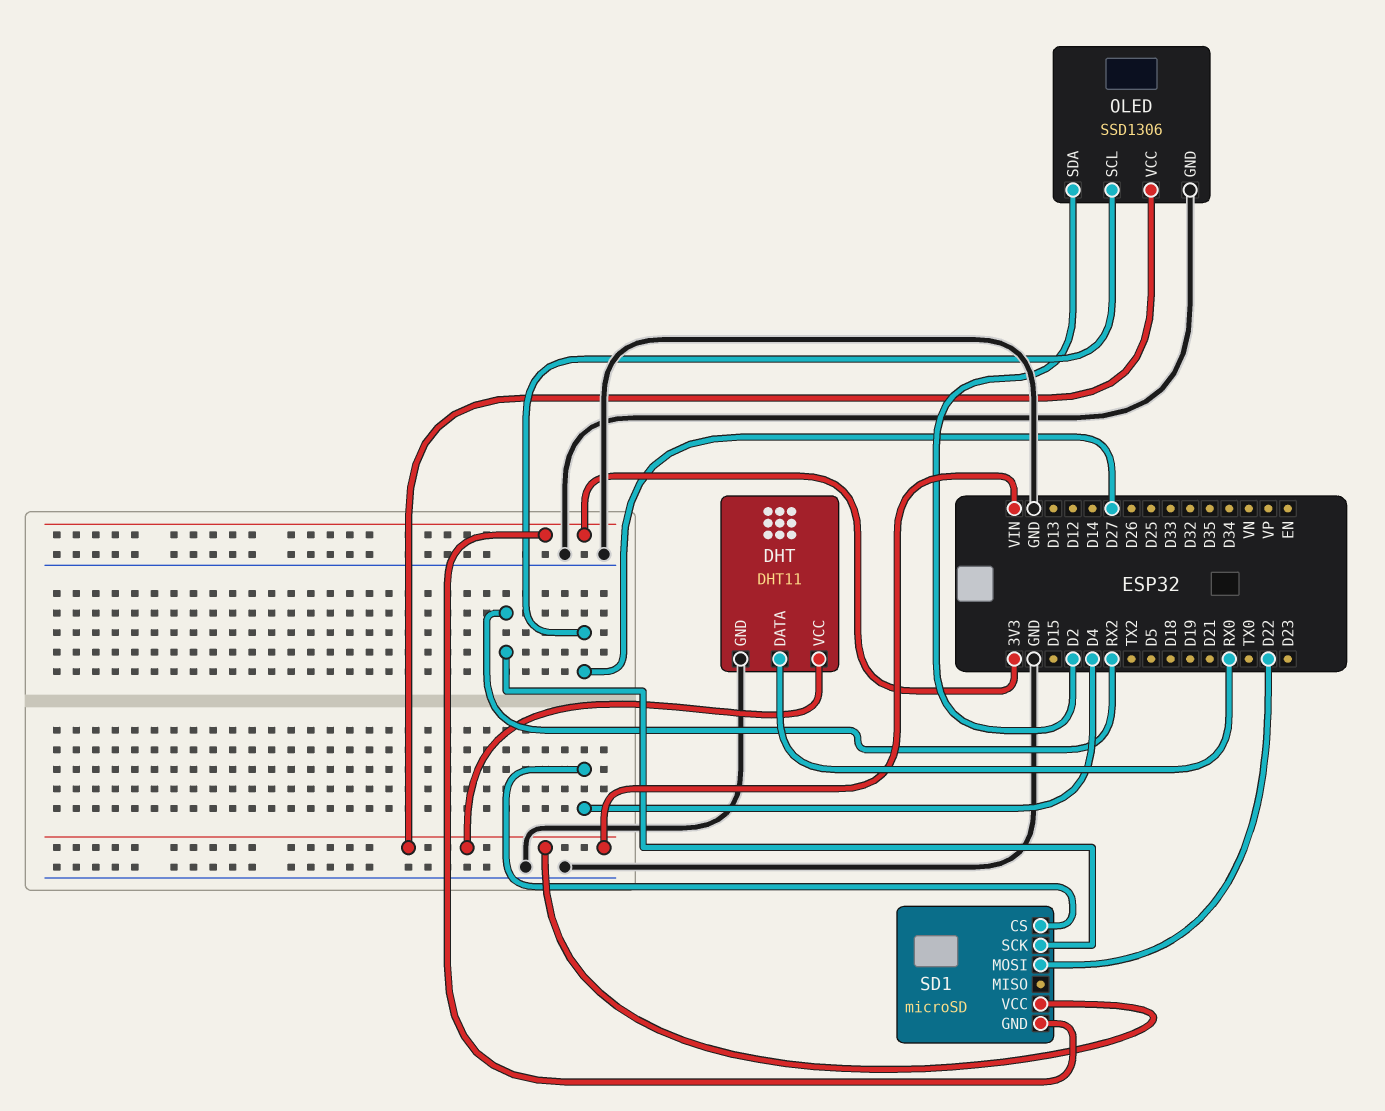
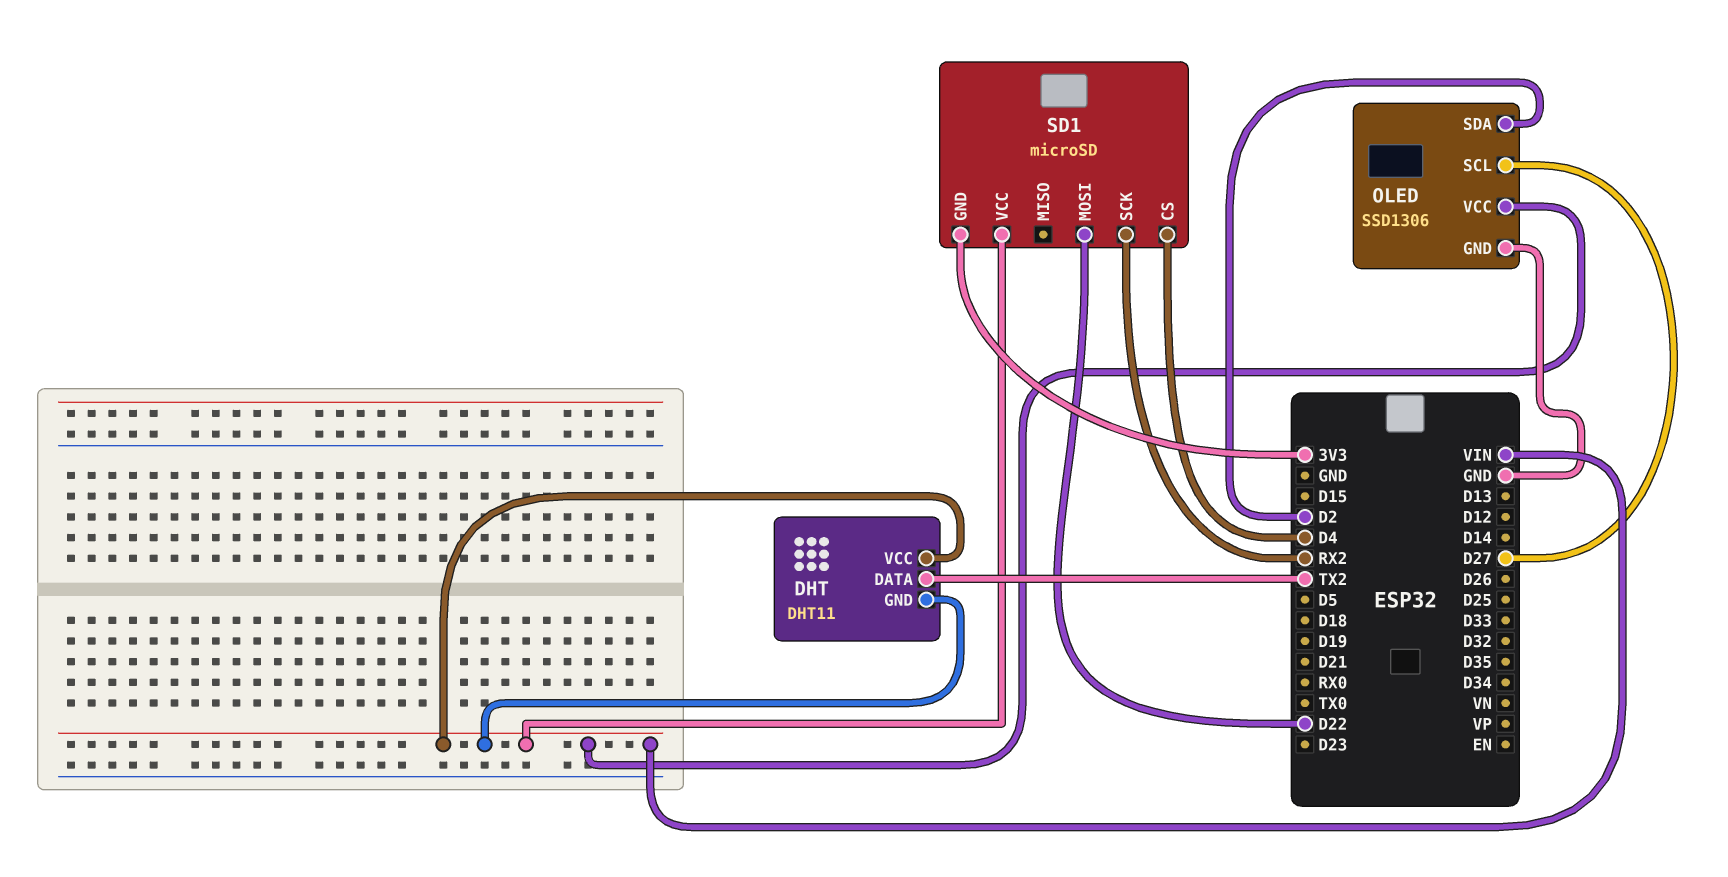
DHT pin DATA: RX0 -> TX2
DHT pin GND: GND -> VIN

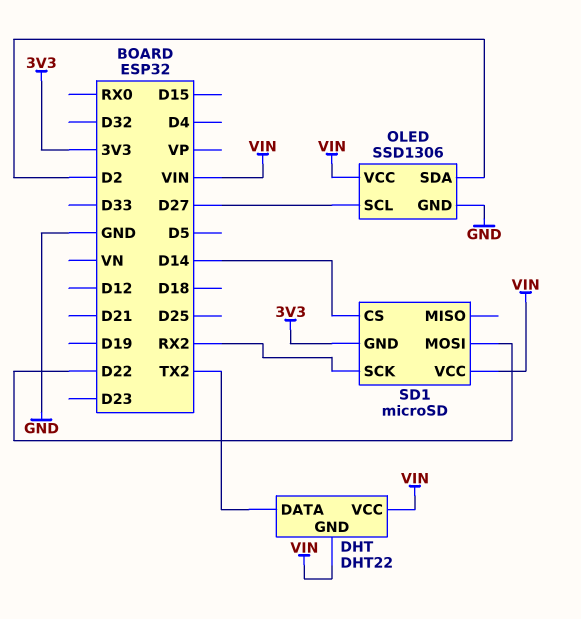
DHT: DHT11 -> DHT22
SD1 pin CS: D4 -> D14

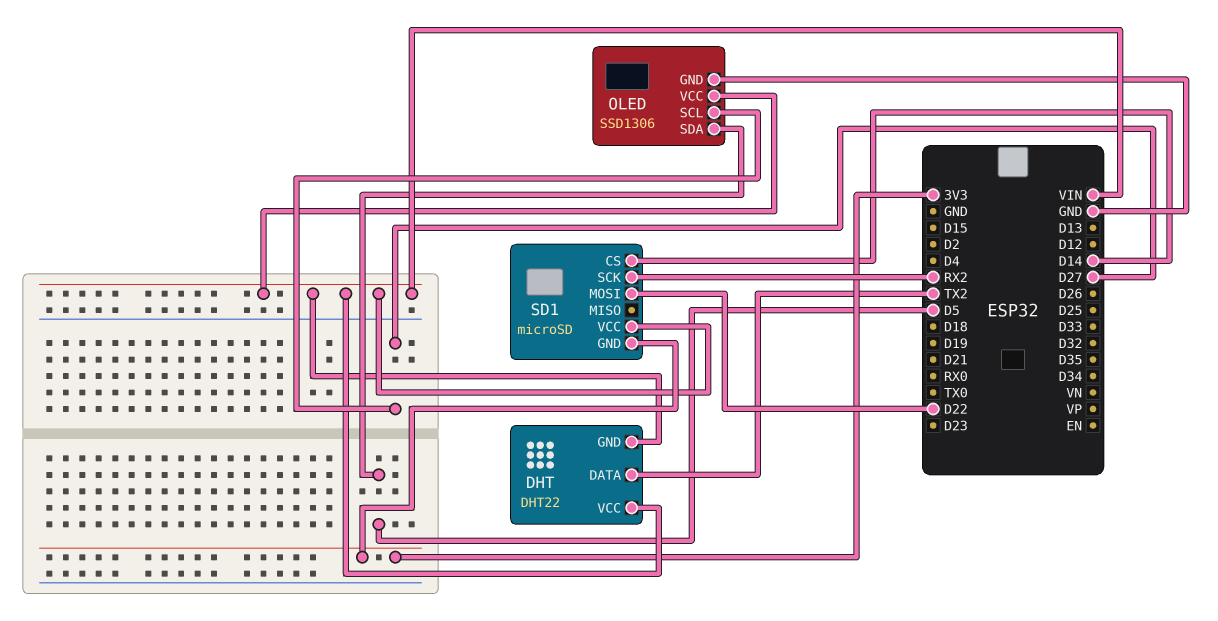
OLED pin SDA: D2 -> D5

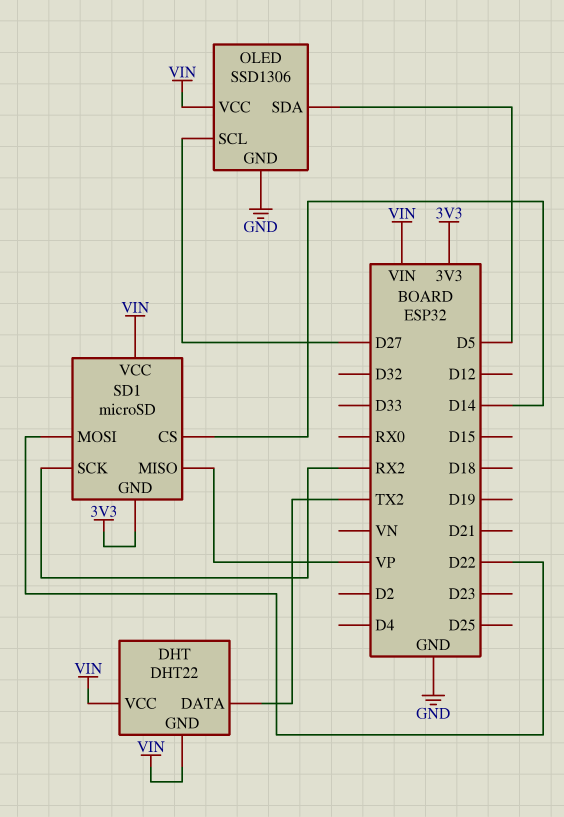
SD1 pin MISO: none -> VP

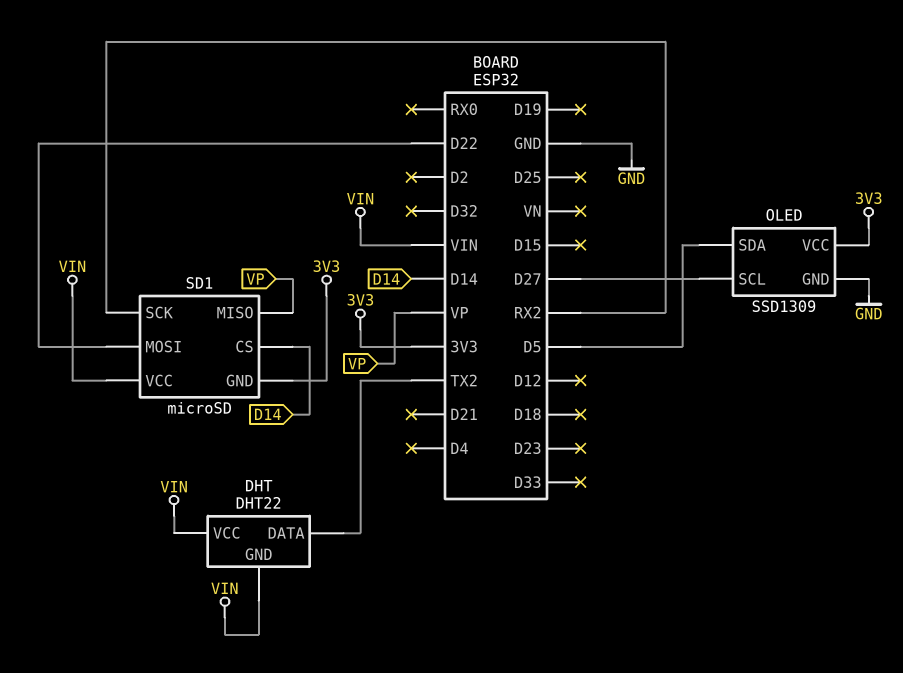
OLED: SSD1306 -> SSD1309
OLED pin VCC: VIN -> 3V3

